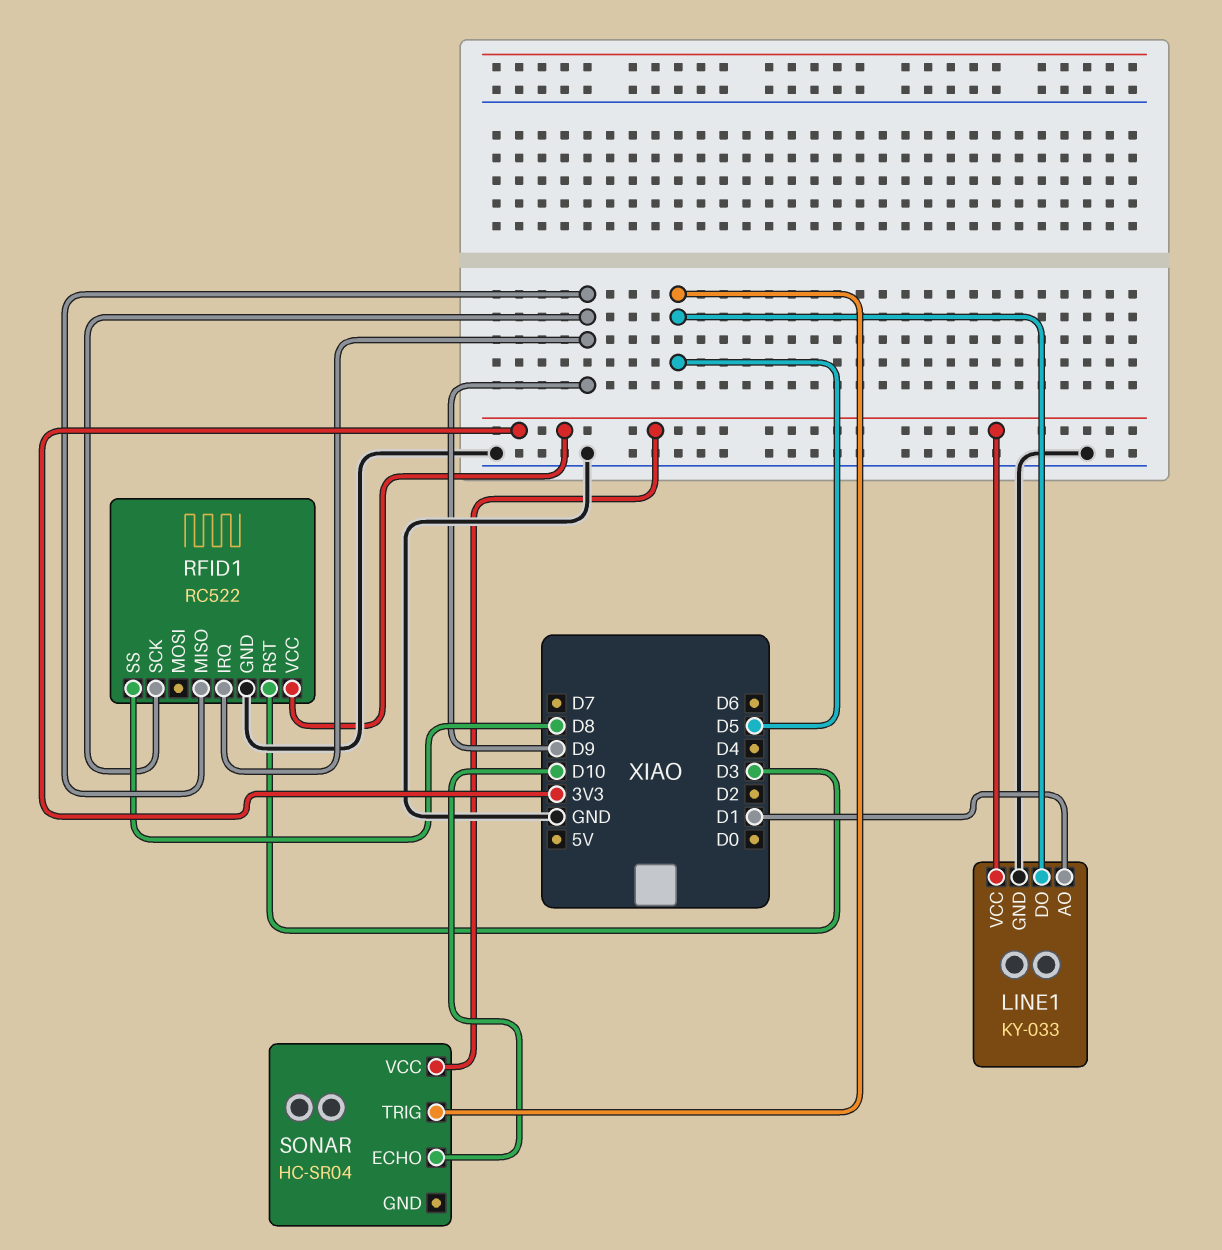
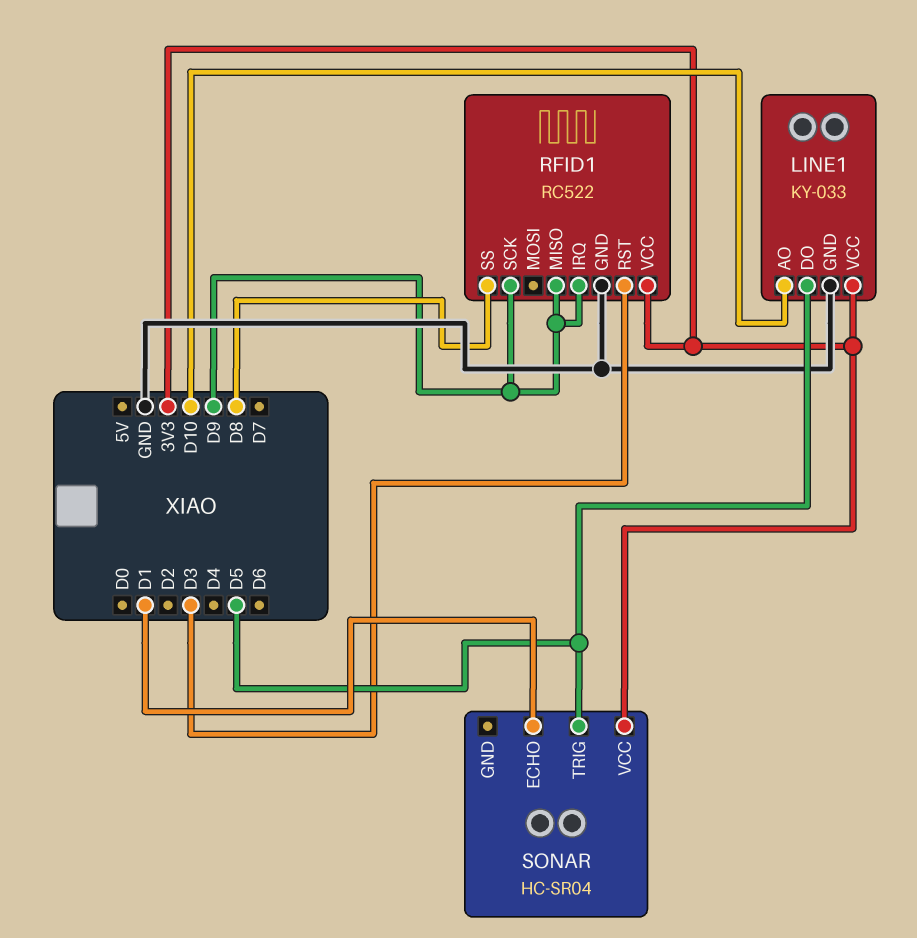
LINE1 pin AO: D1 -> D10
SONAR pin ECHO: D10 -> D1

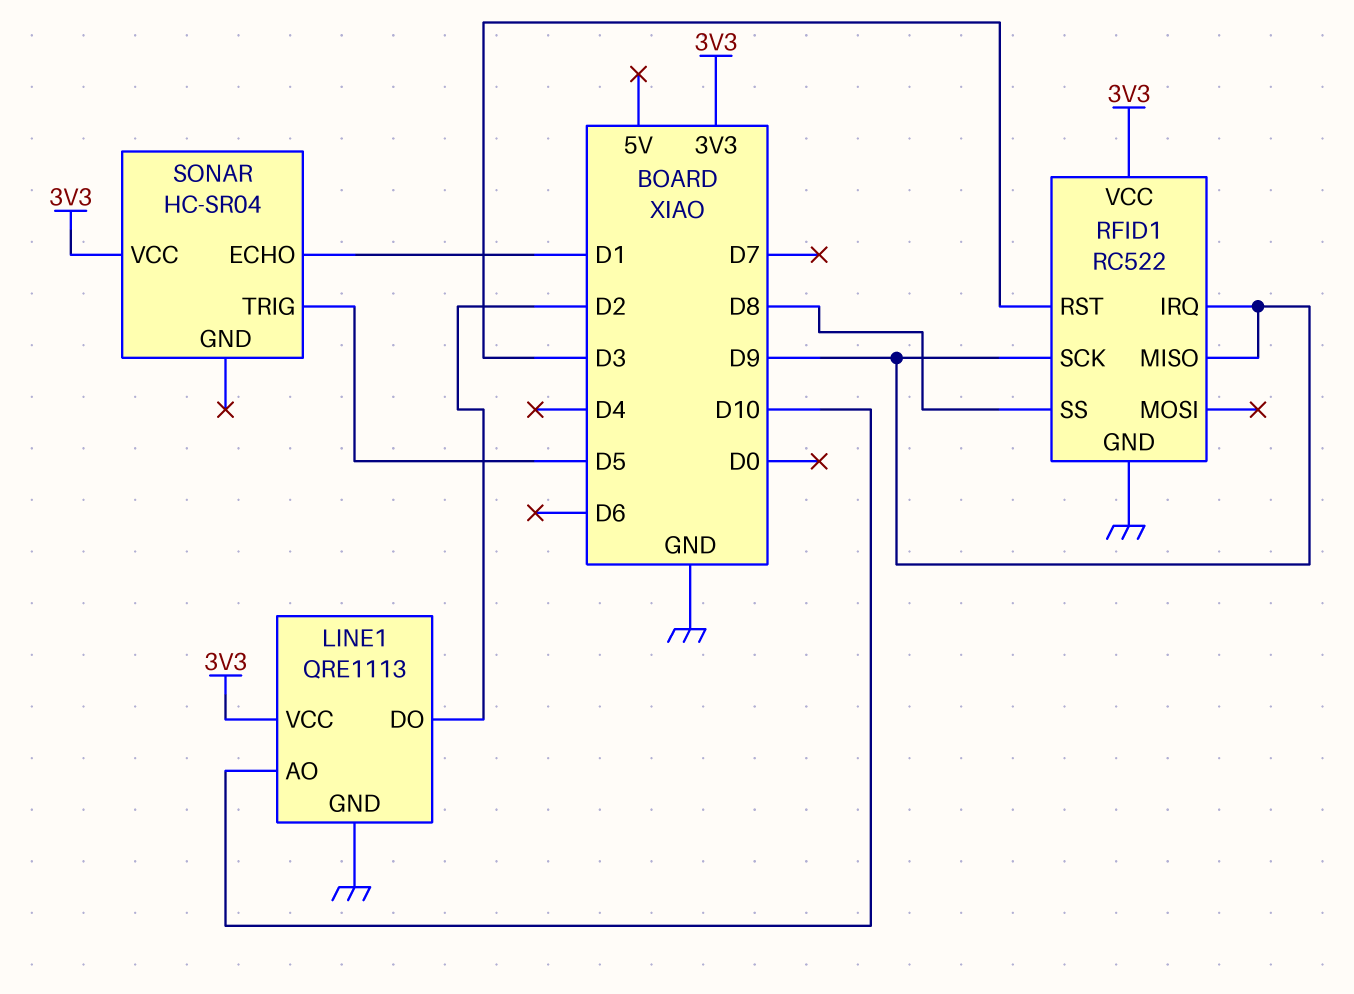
LINE1: KY-033 -> QRE1113
LINE1 pin DO: D5 -> D2

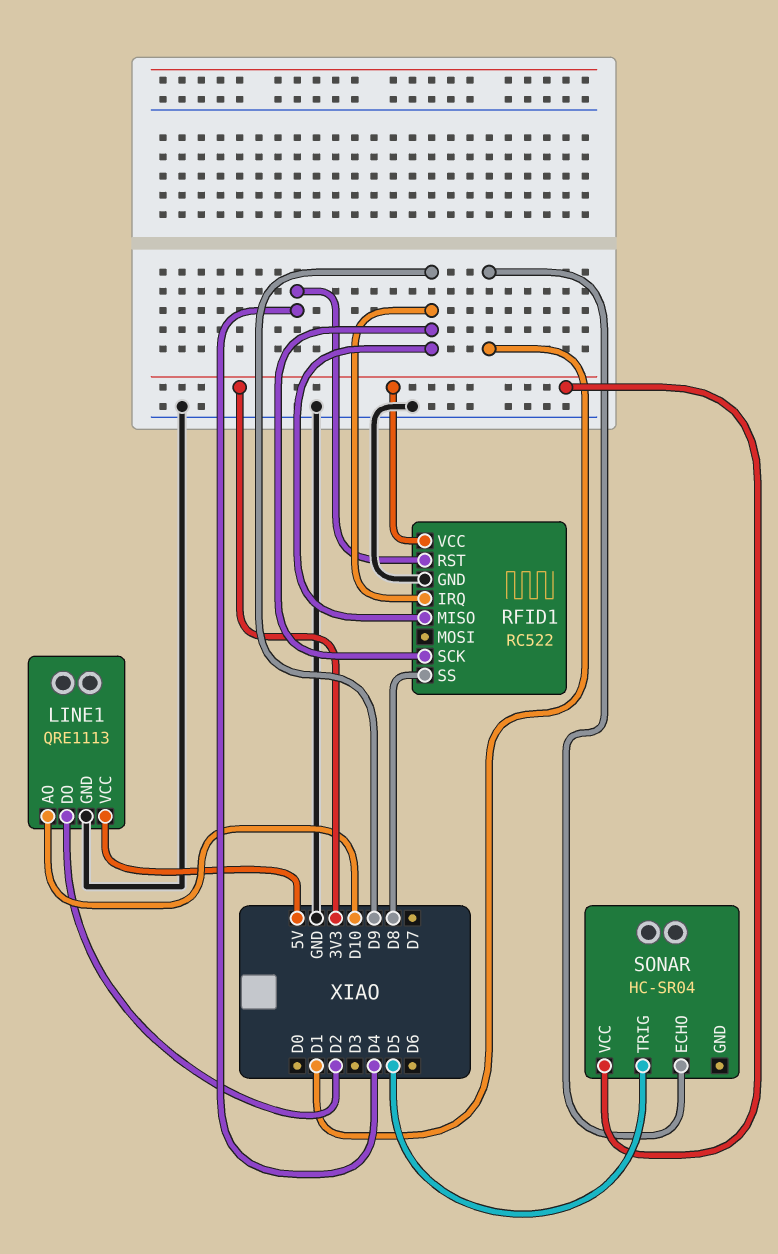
LINE1 pin VCC: 3V3 -> 5V
RFID1 pin RST: D3 -> D4

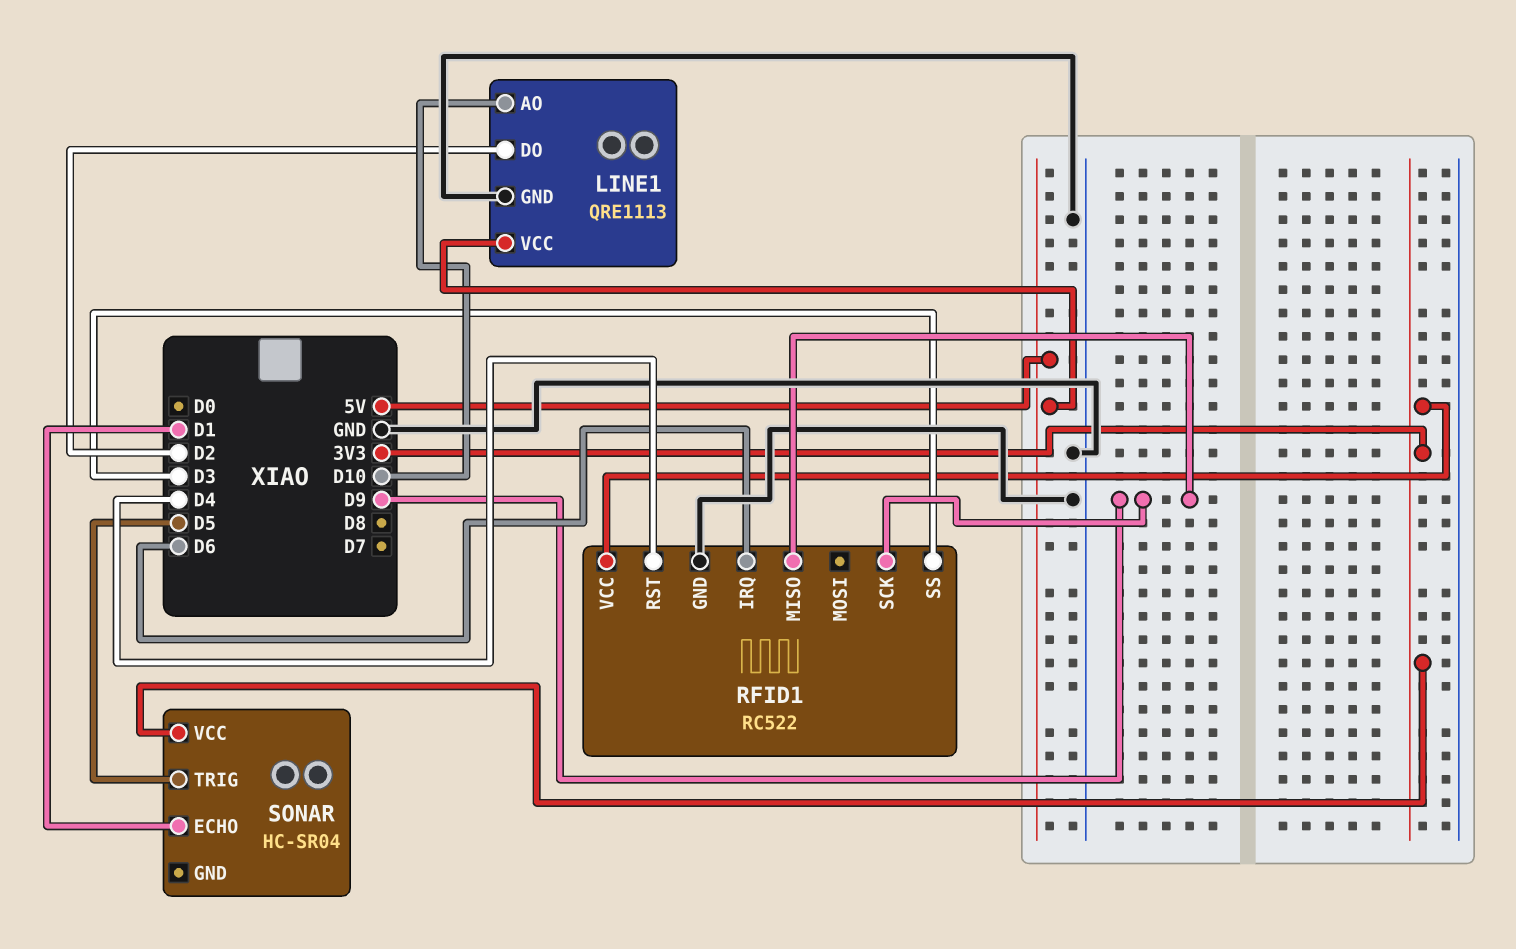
RFID1 pin IRQ: D9 -> D6
RFID1 pin SS: D8 -> D3

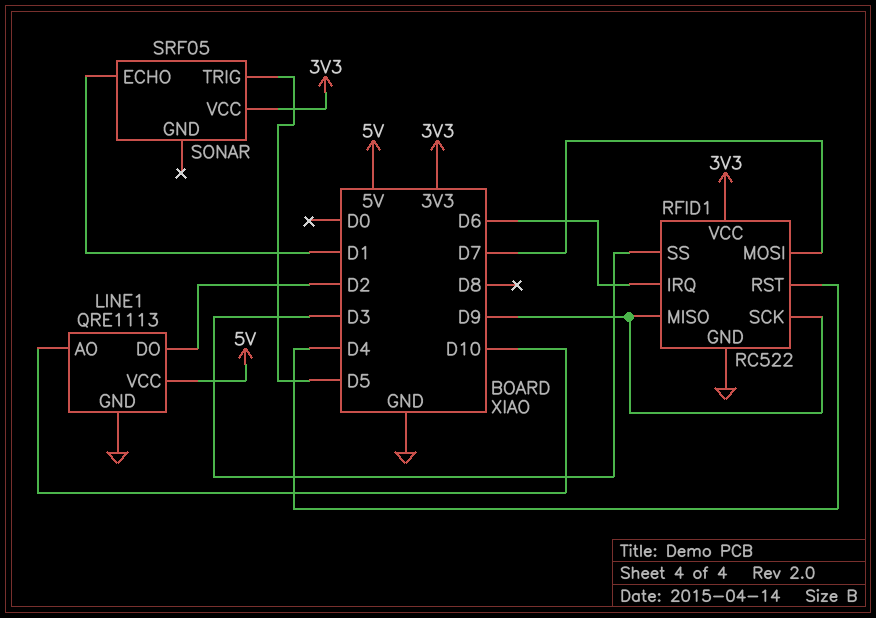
RFID1 pin MOSI: none -> D7
SONAR: HC-SR04 -> SRF05

